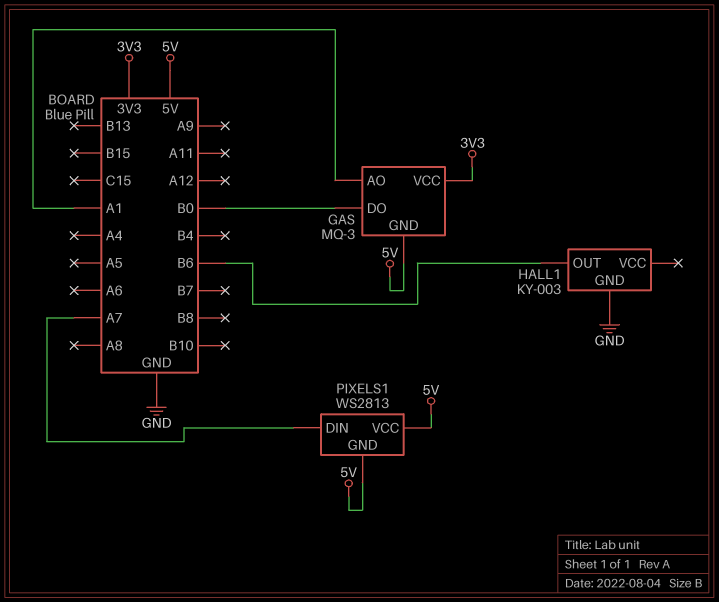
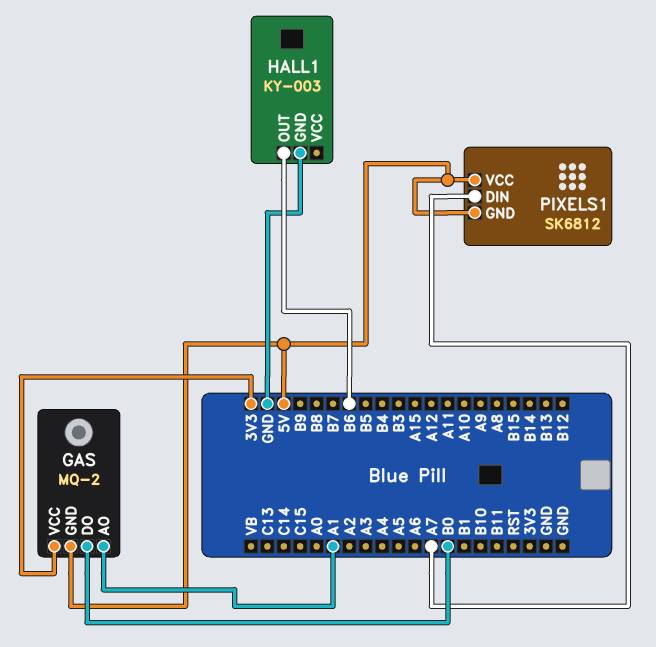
GAS: MQ-3 -> MQ-2
PIXELS1: WS2813 -> SK6812

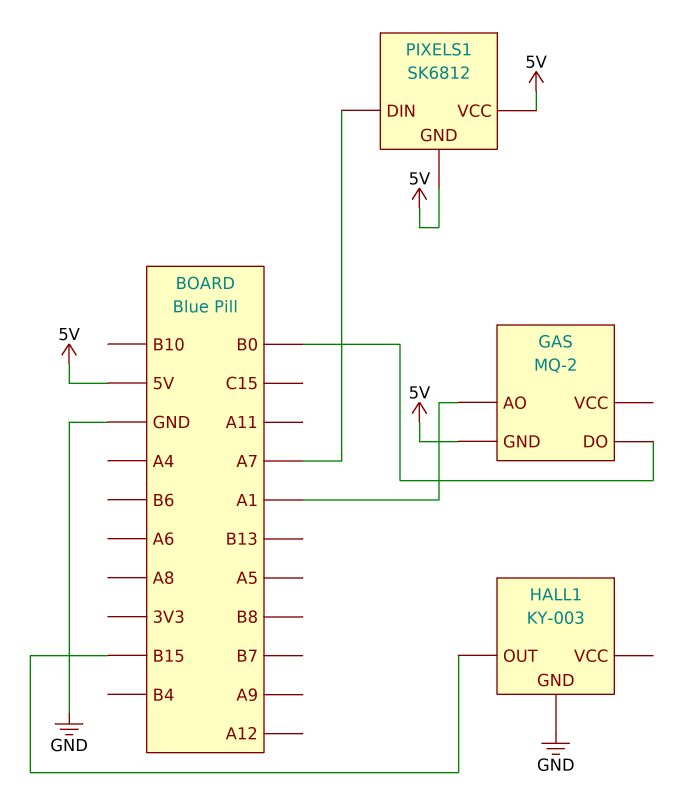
GAS pin VCC: 3V3 -> none
HALL1 pin OUT: B6 -> B15

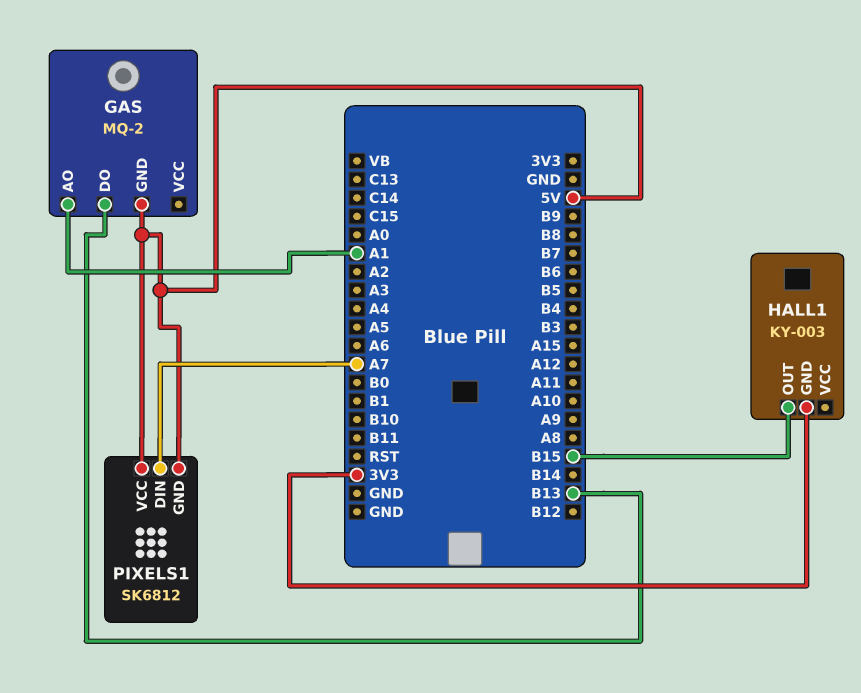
GAS pin DO: B0 -> B13
HALL1 pin GND: GND -> 3V3

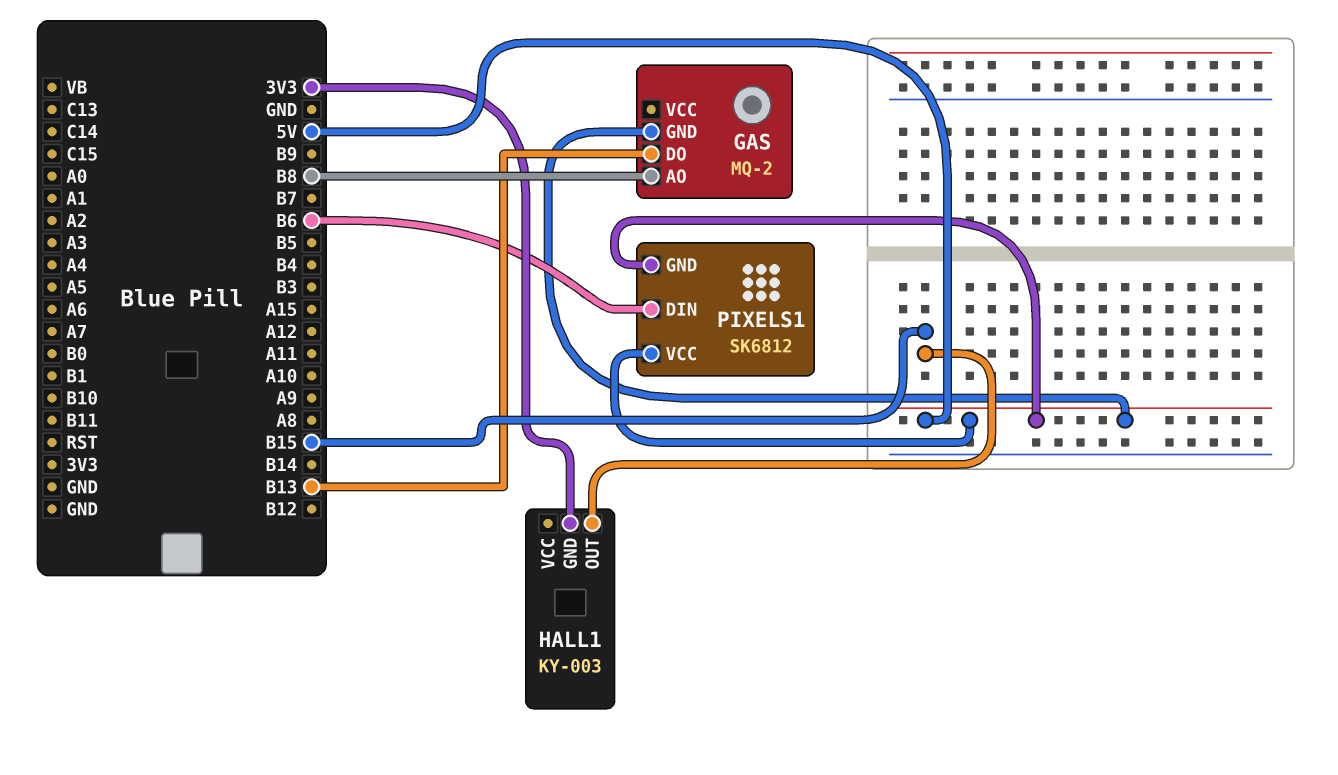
GAS pin AO: A1 -> B8
PIXELS1 pin DIN: A7 -> B6

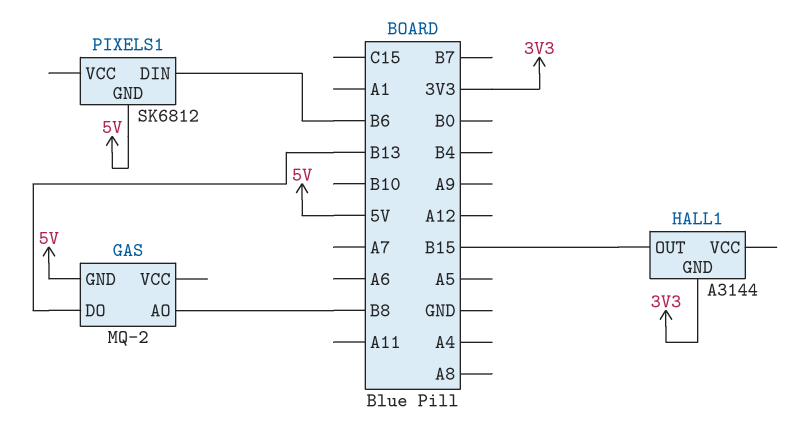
HALL1: KY-003 -> A3144
PIXELS1 pin VCC: 5V -> none

